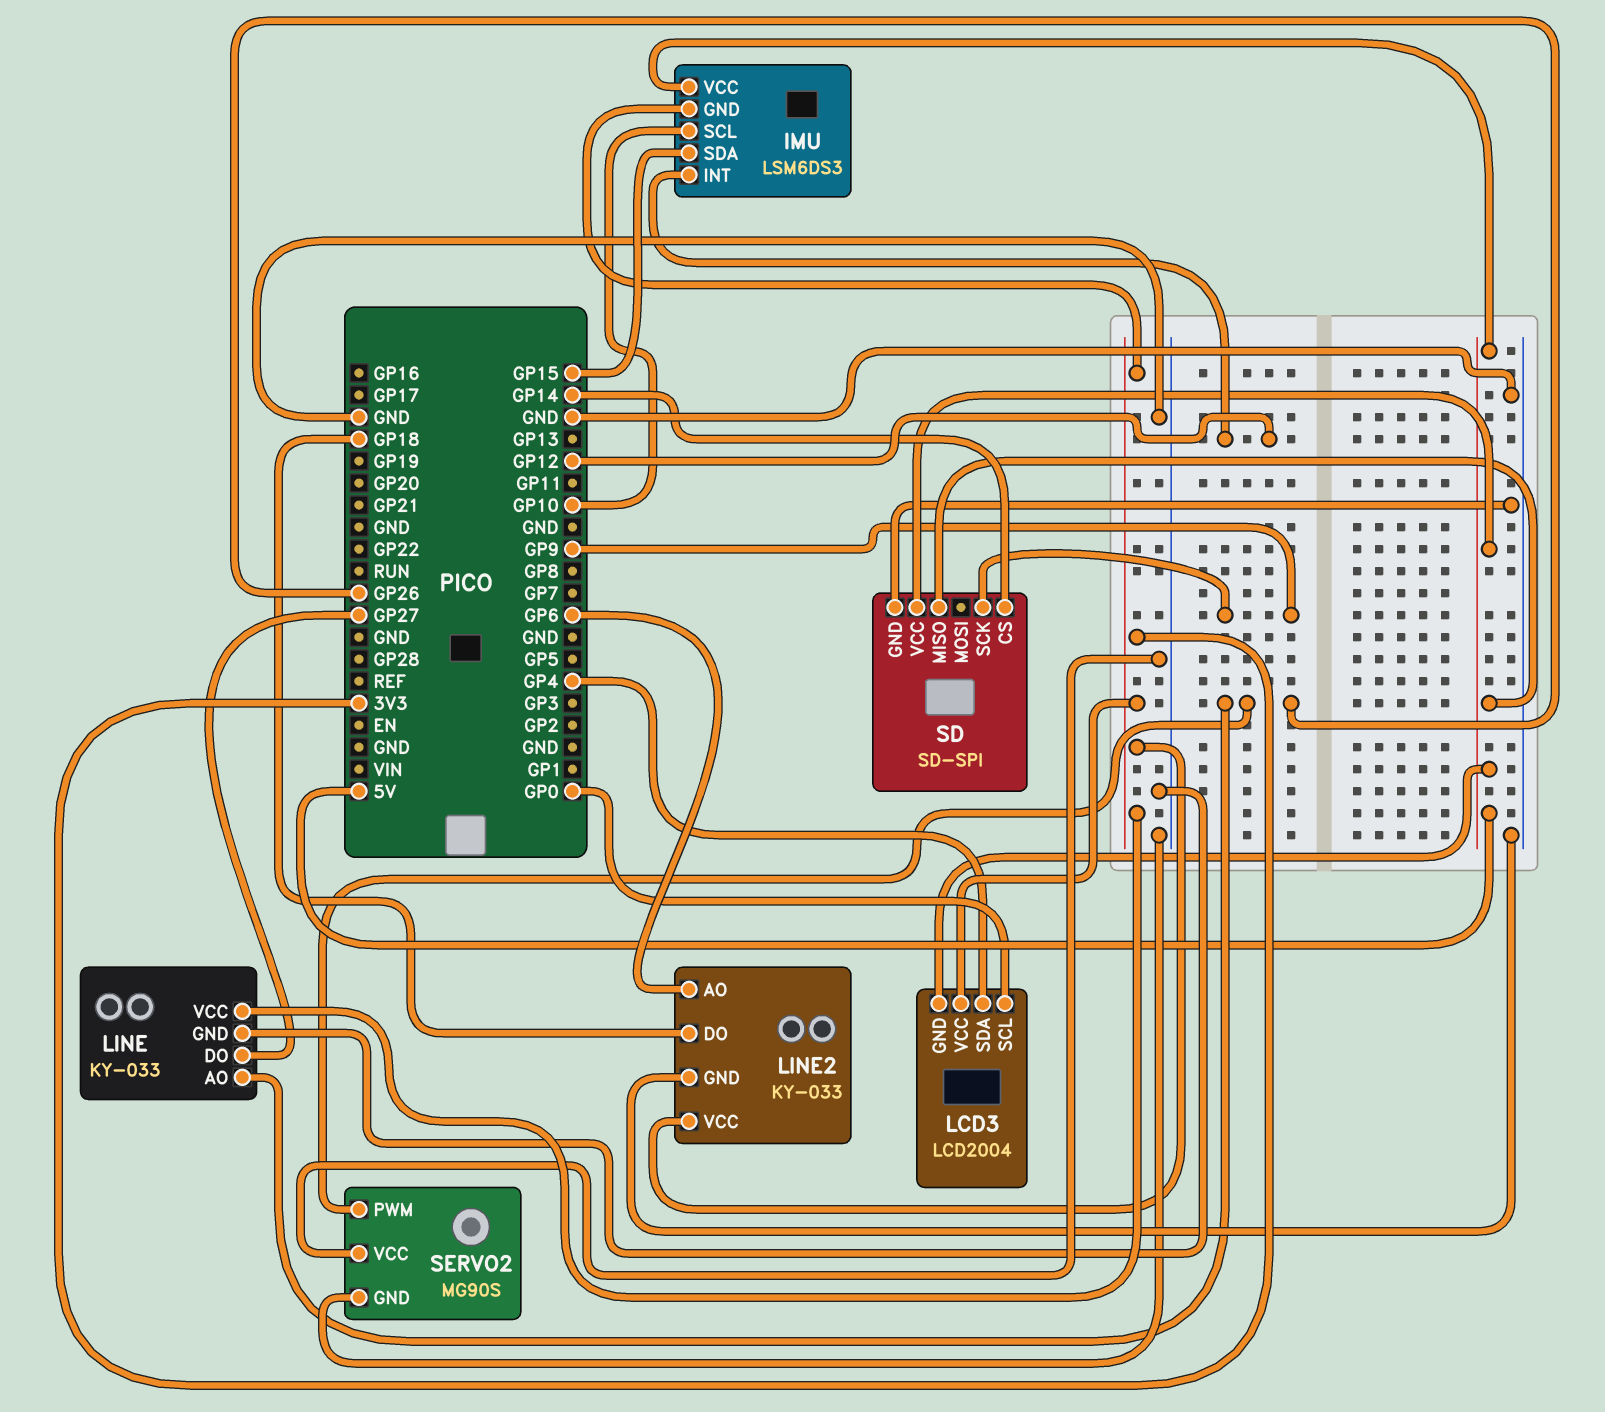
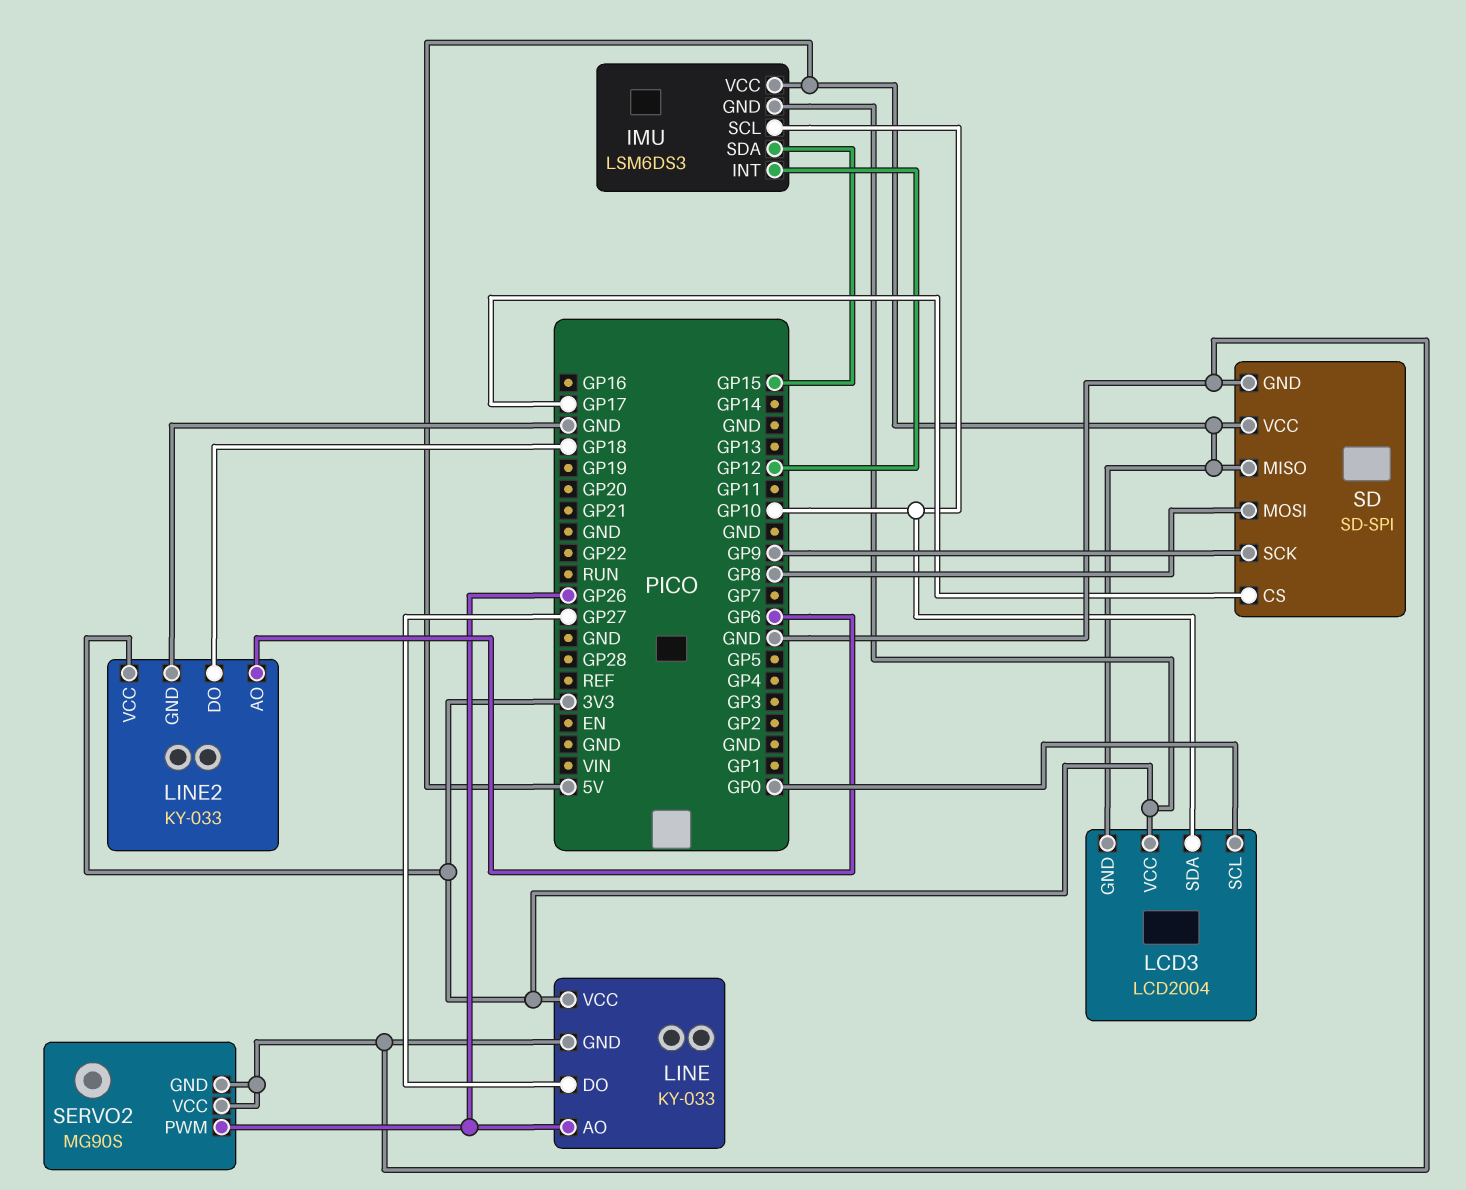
LCD3 pin SDA: GP4 -> GP10
SD pin CS: GP14 -> GP17
SD pin MOSI: none -> GP8

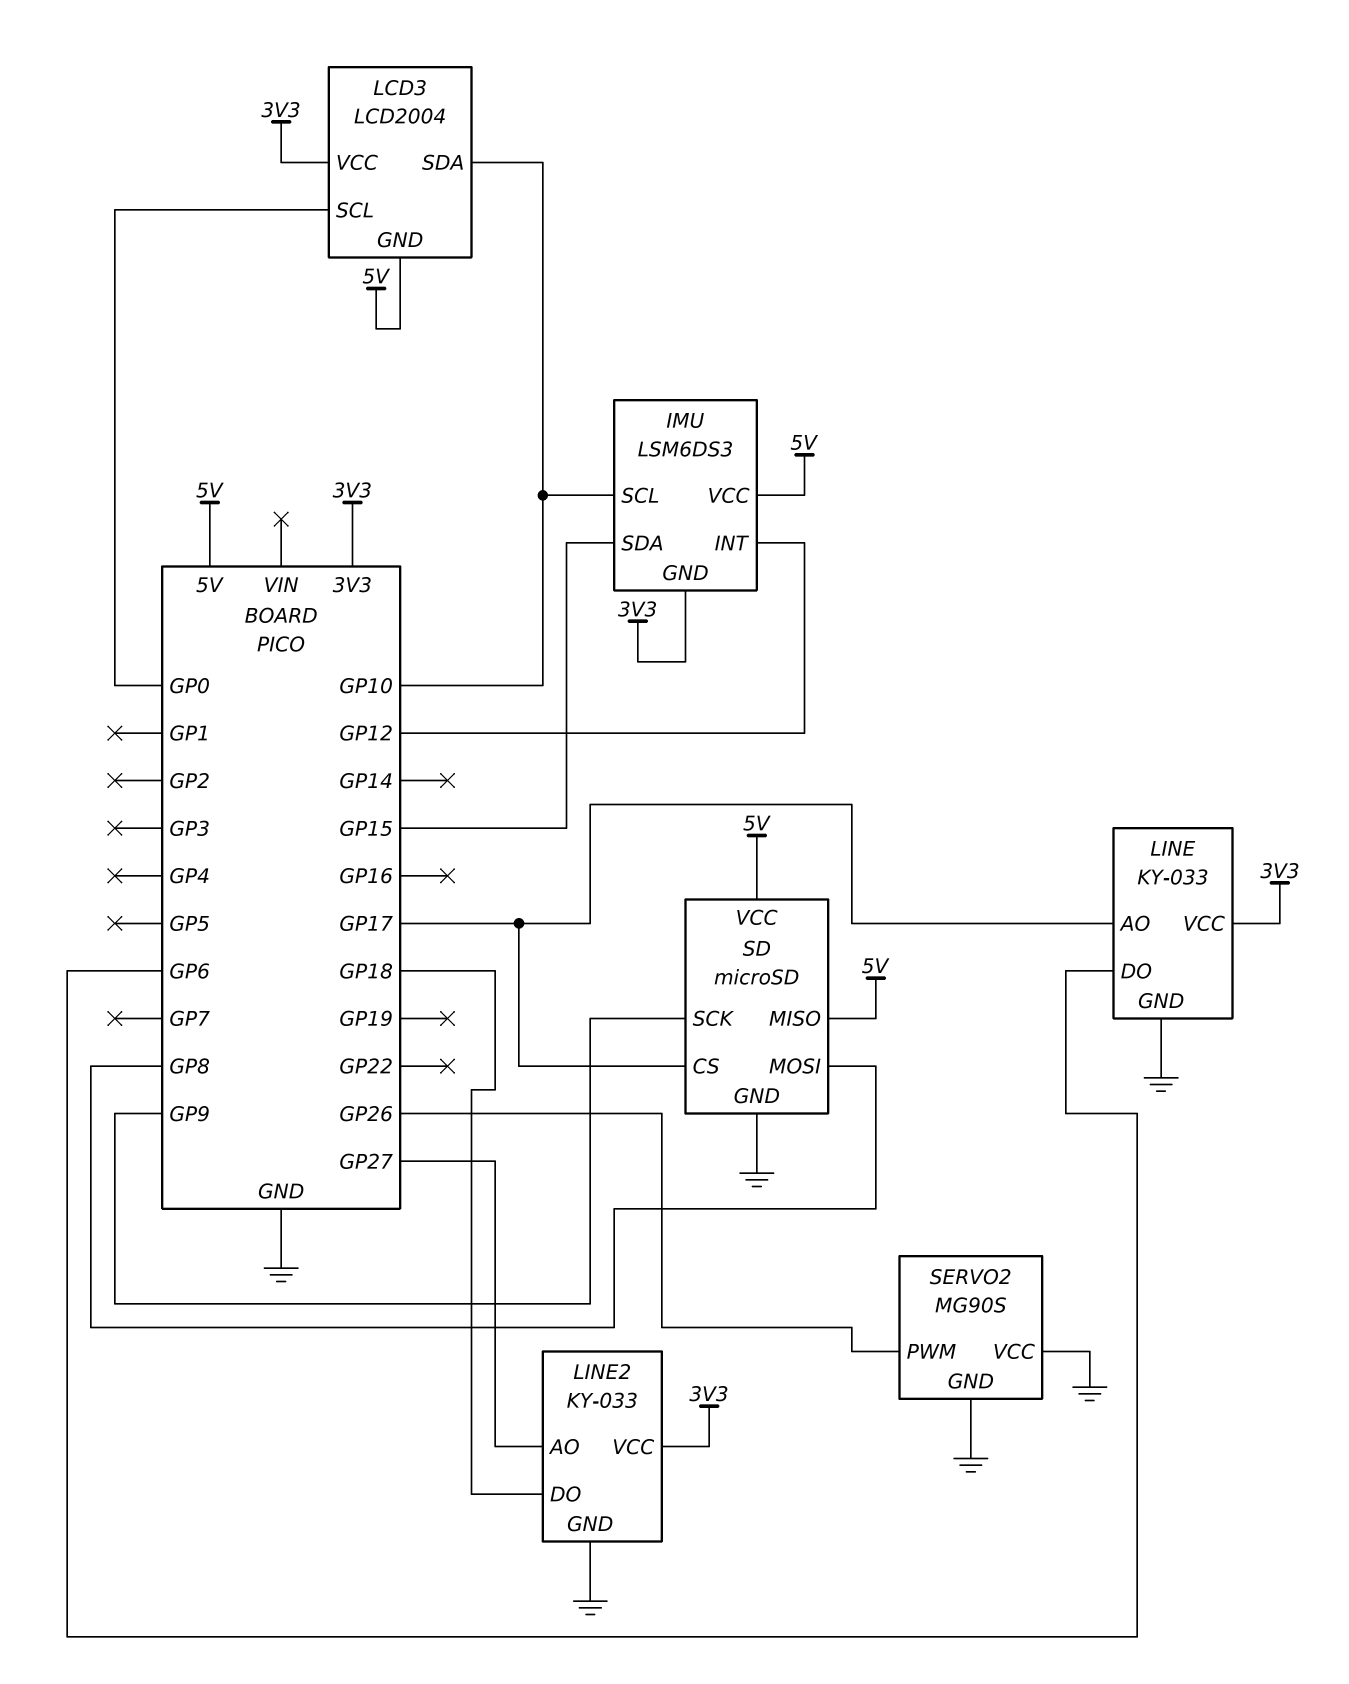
LINE pin AO: GP26 -> GP17
LINE pin DO: GP27 -> GP6
LINE2 pin AO: GP6 -> GP27
SD: SD-SPI -> microSD

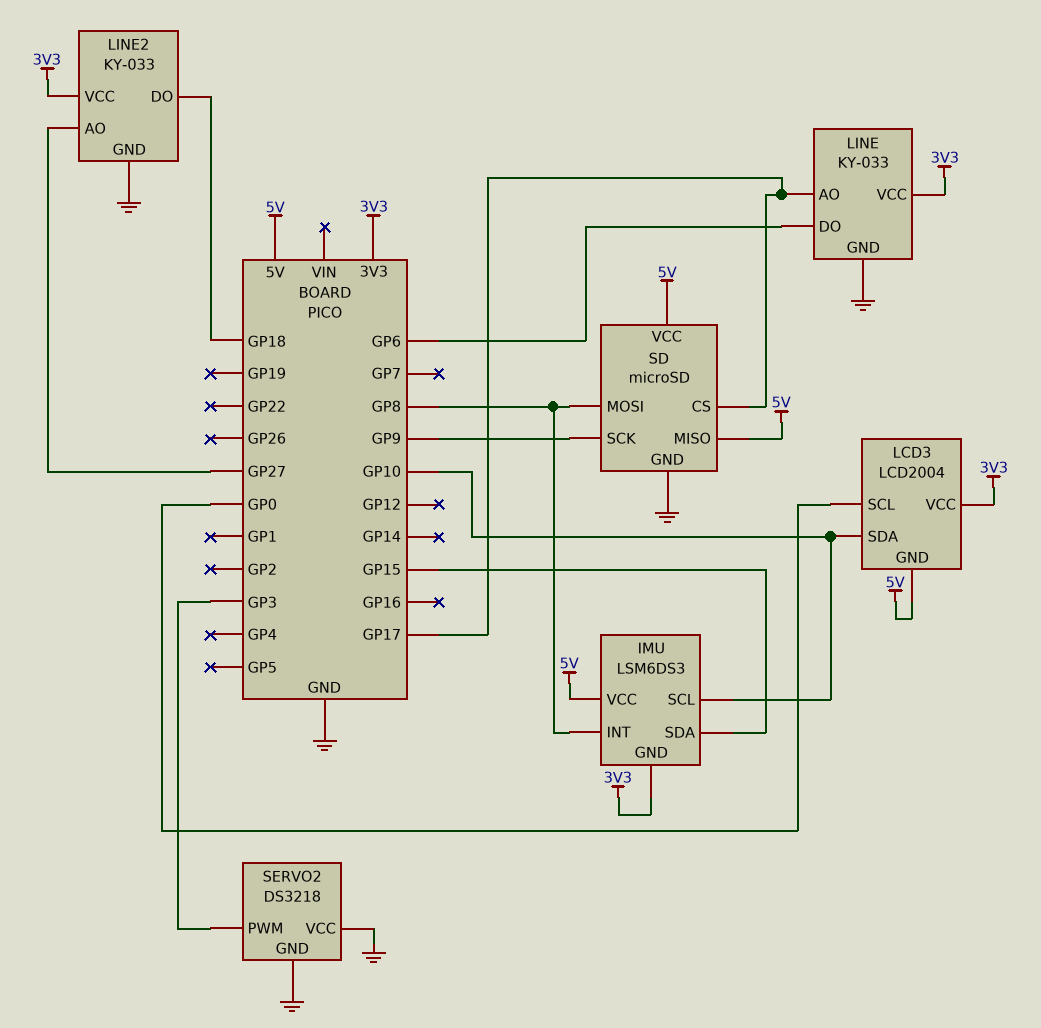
IMU pin INT: GP12 -> GP8
SERVO2: MG90S -> DS3218
SERVO2 pin PWM: GP26 -> GP3

